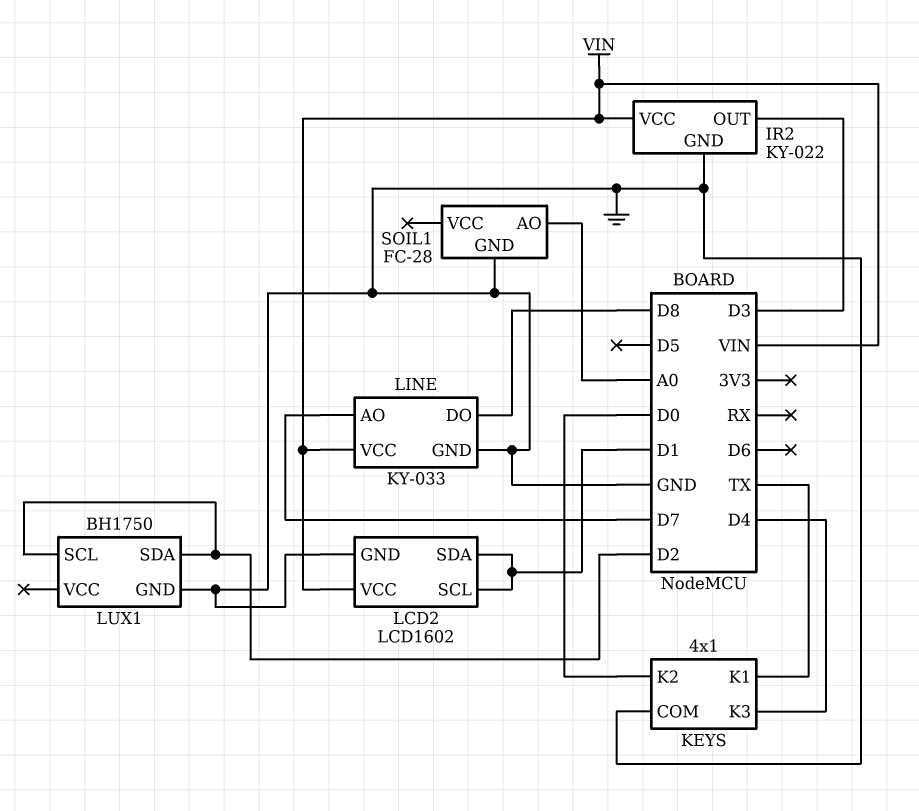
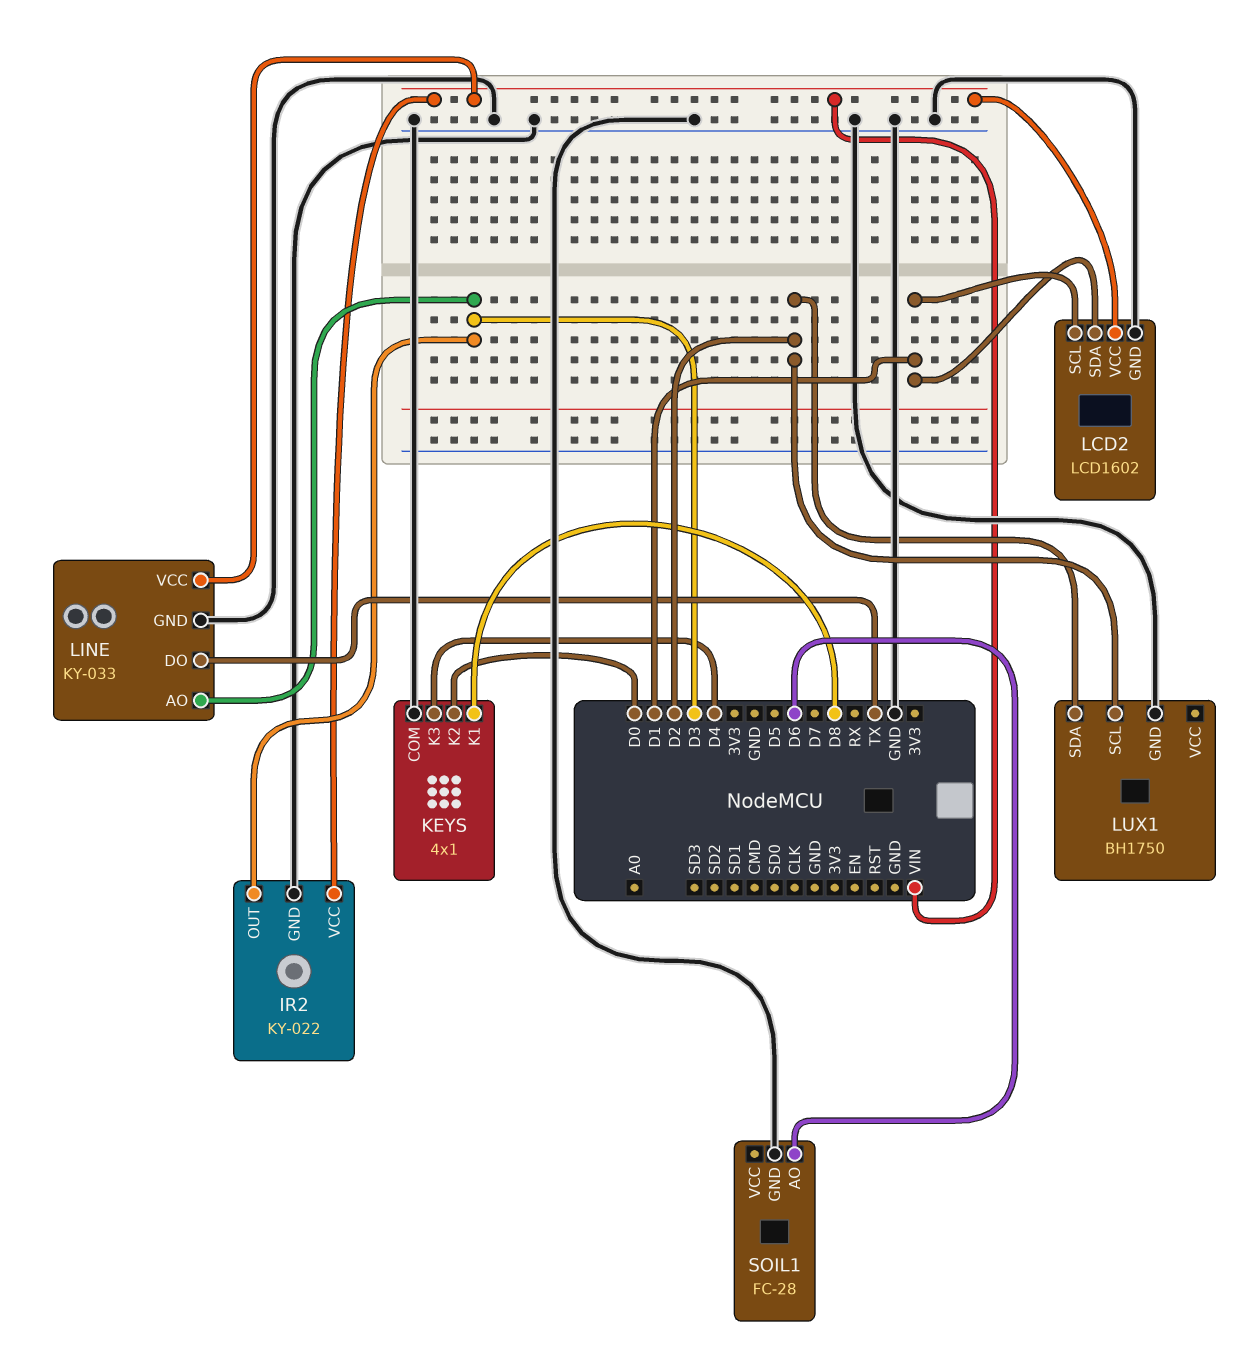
KEYS pin K1: TX -> D8
LINE pin AO: D7 -> D3
LINE pin DO: D8 -> TX
SOIL1 pin AO: A0 -> D6

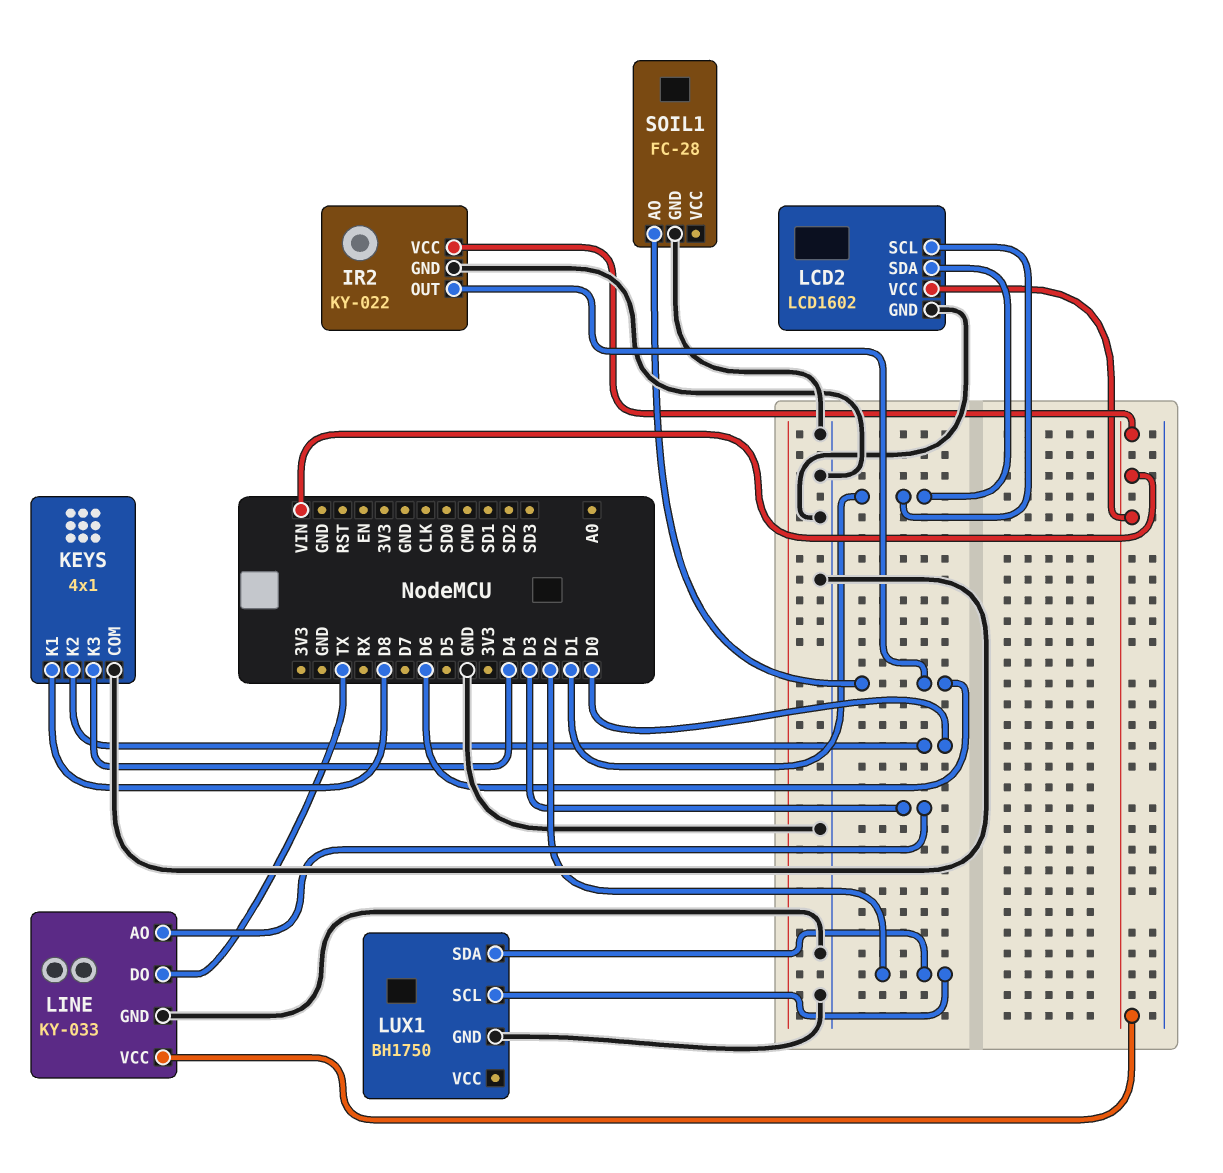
IR2 pin OUT: D3 -> D6

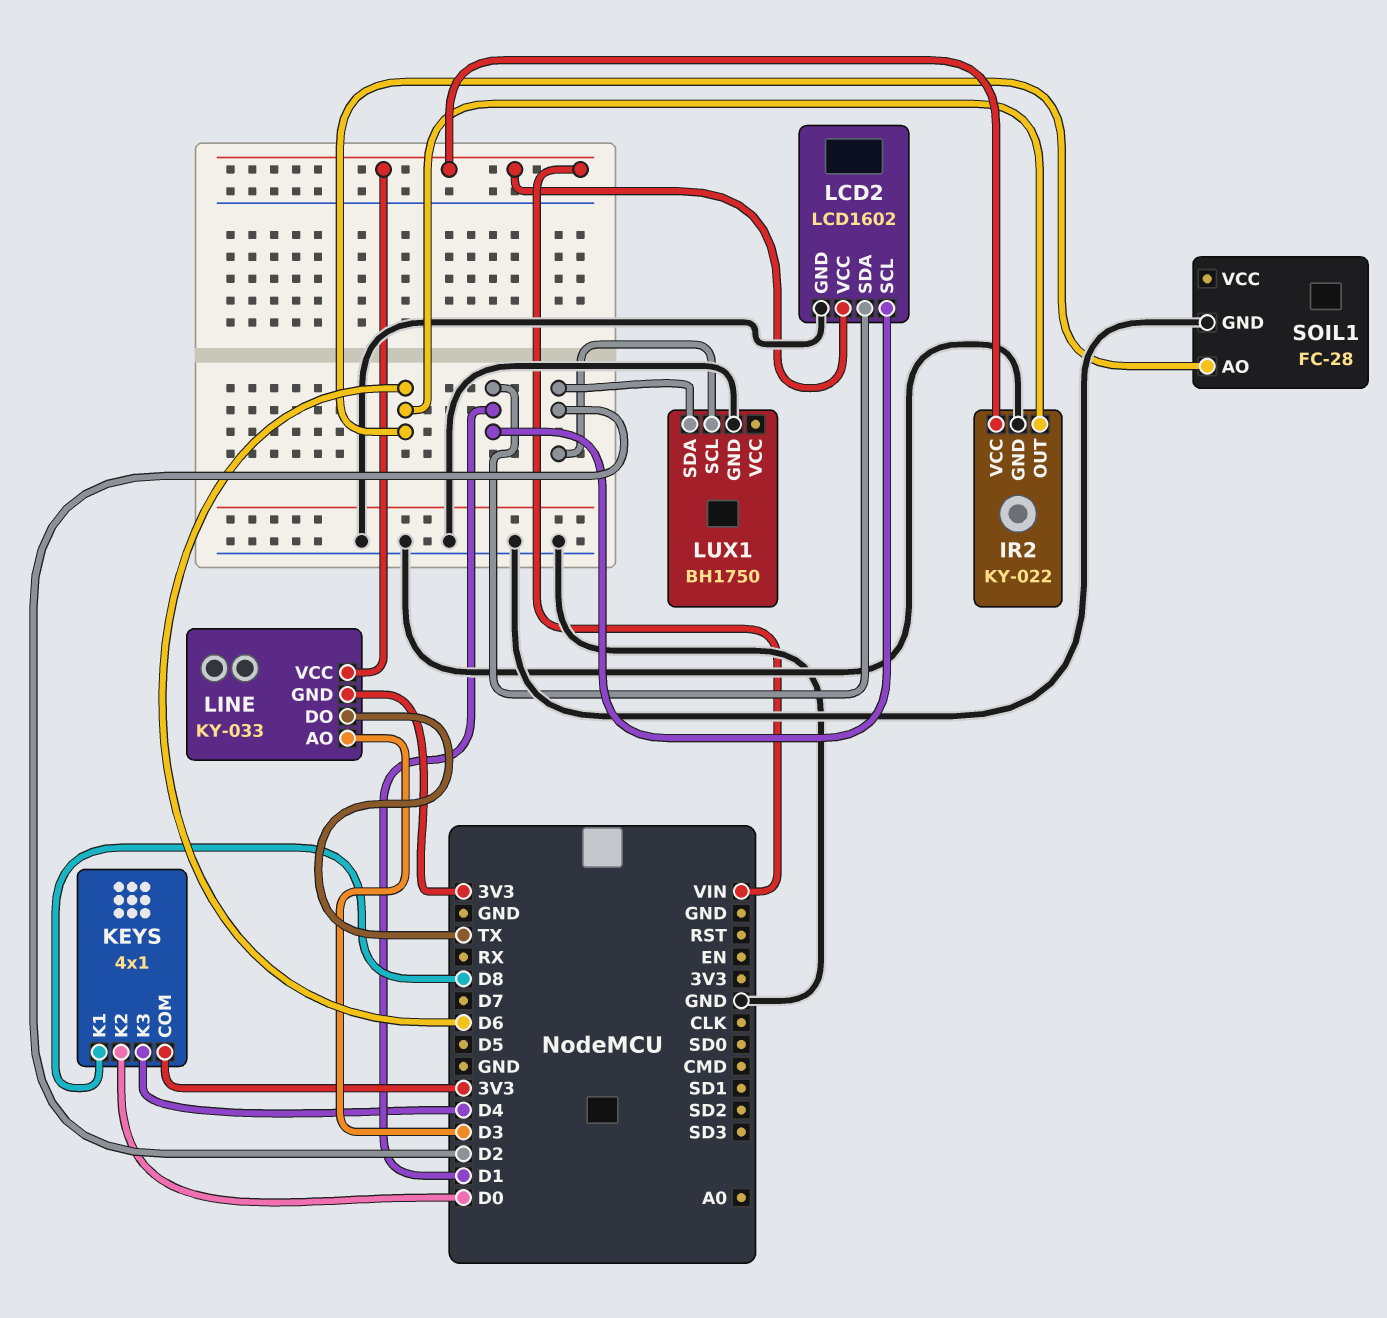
KEYS pin COM: GND -> 3V3
LINE pin GND: GND -> 3V3

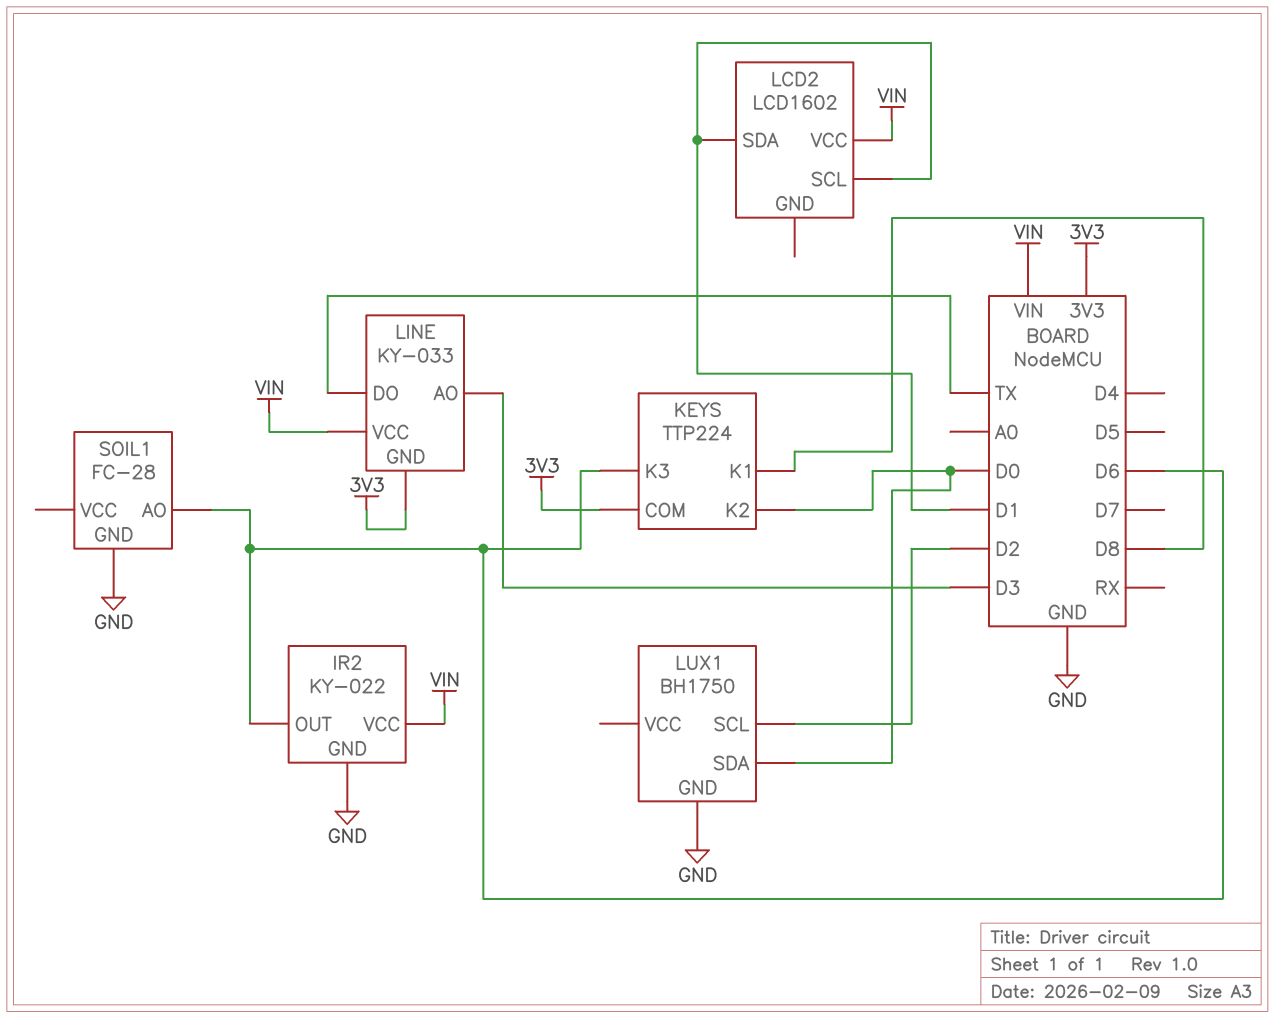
KEYS: 4x1 -> TTP224
KEYS pin K3: D4 -> D6
LCD2 pin GND: GND -> none
LUX1 pin SDA: D2 -> D0

